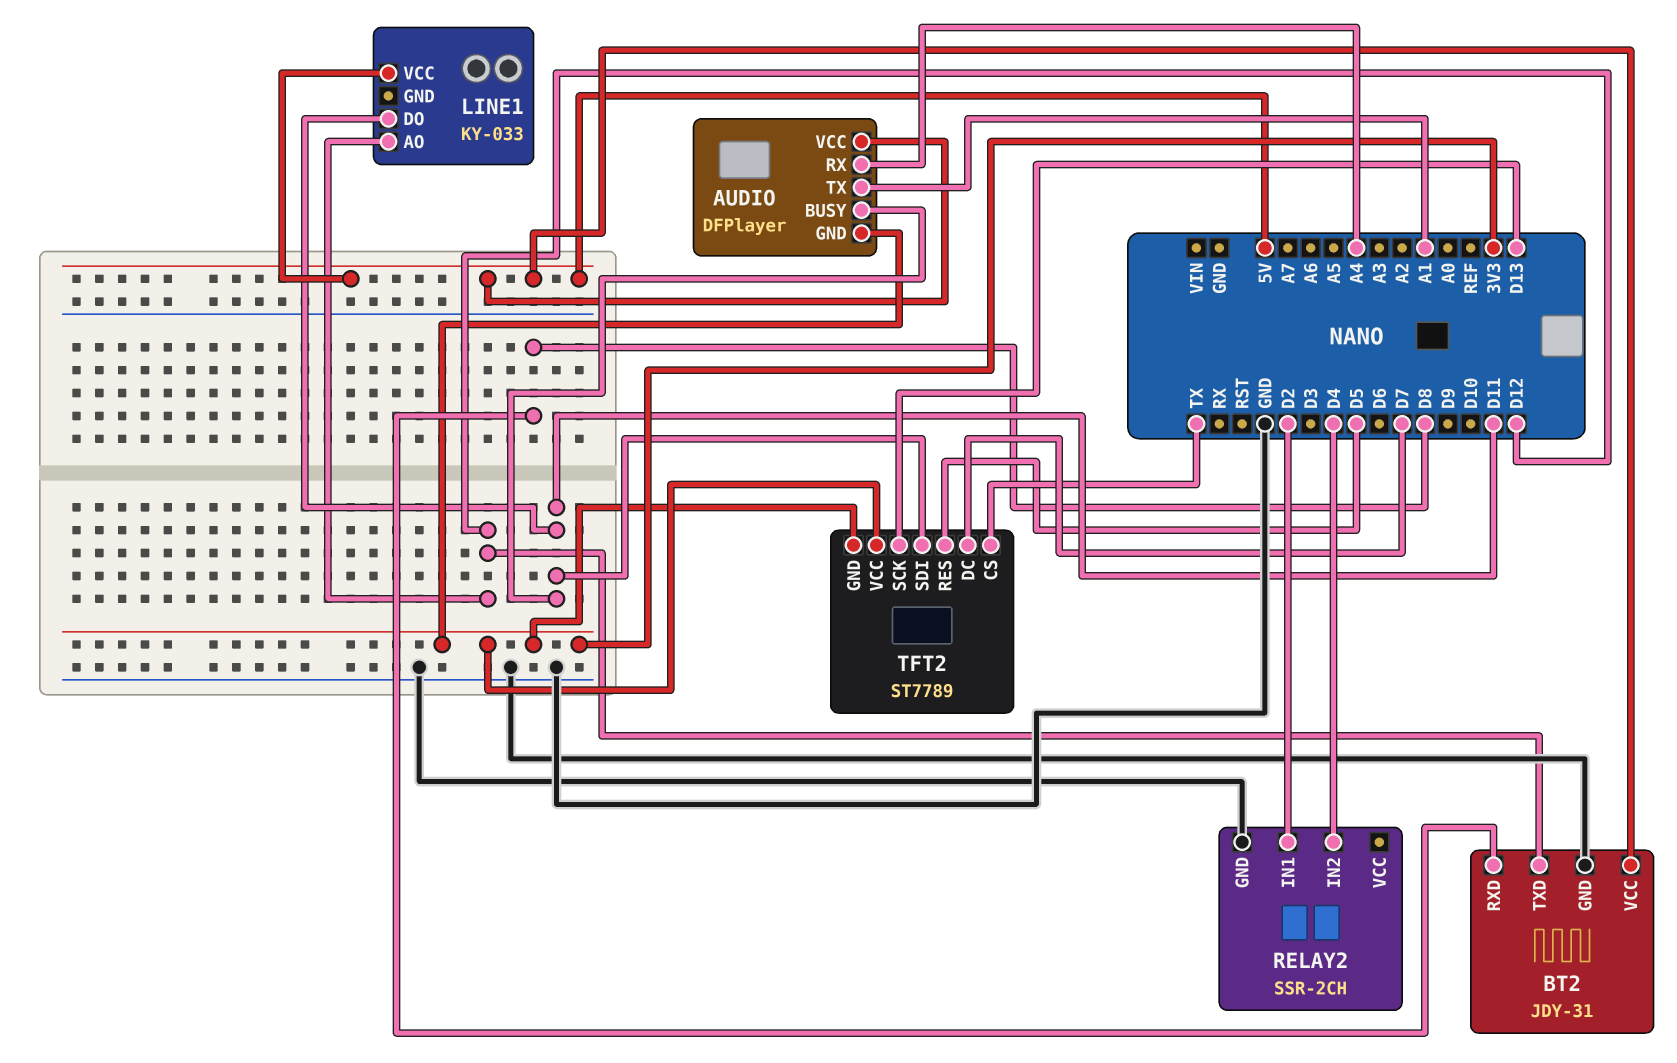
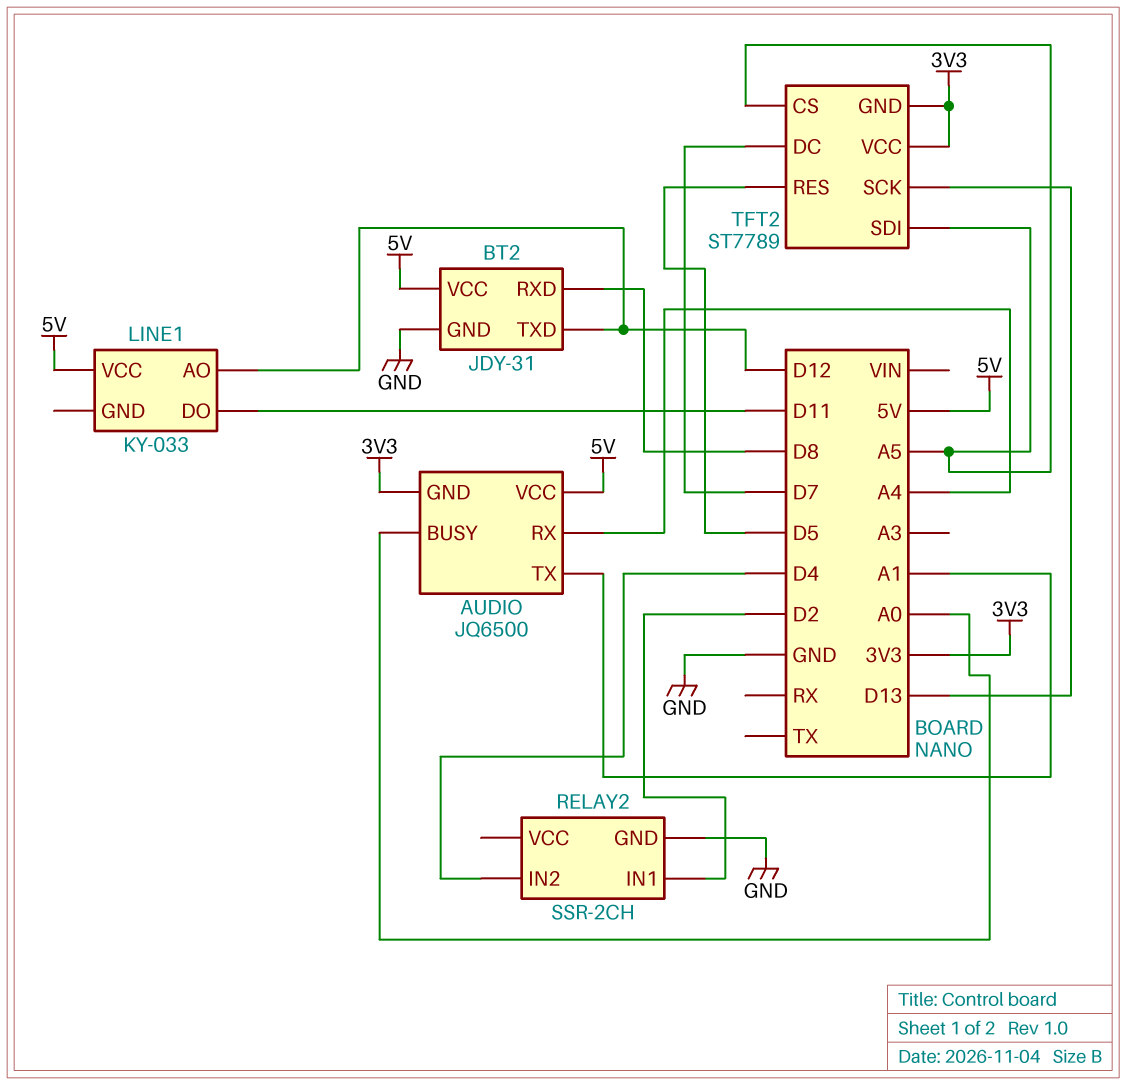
AUDIO: DFPlayer -> JQ6500
AUDIO pin BUSY: D11 -> A0
TFT2 pin CS: TX -> A5
TFT2 pin SDI: D11 -> A5

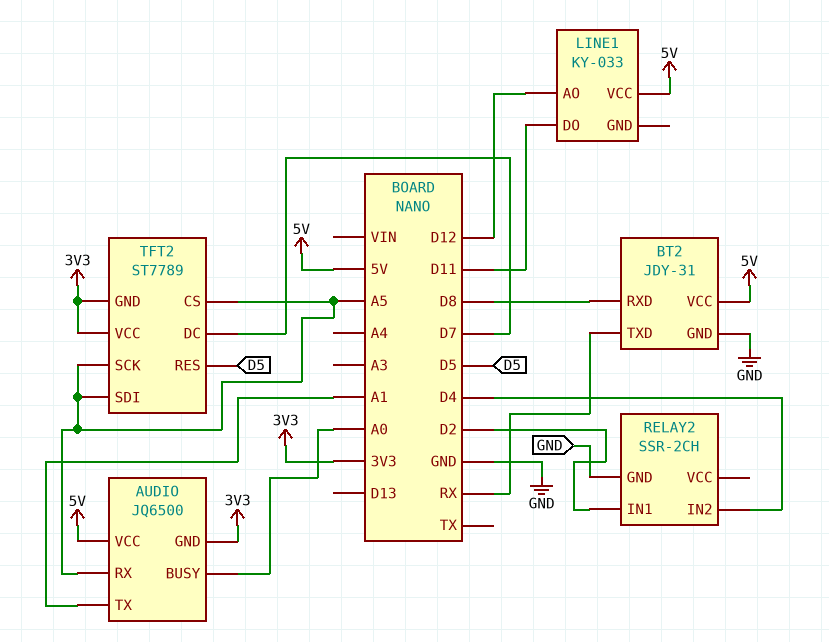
AUDIO pin RX: A4 -> A5
BT2 pin TXD: D12 -> RX
TFT2 pin SCK: D13 -> A5

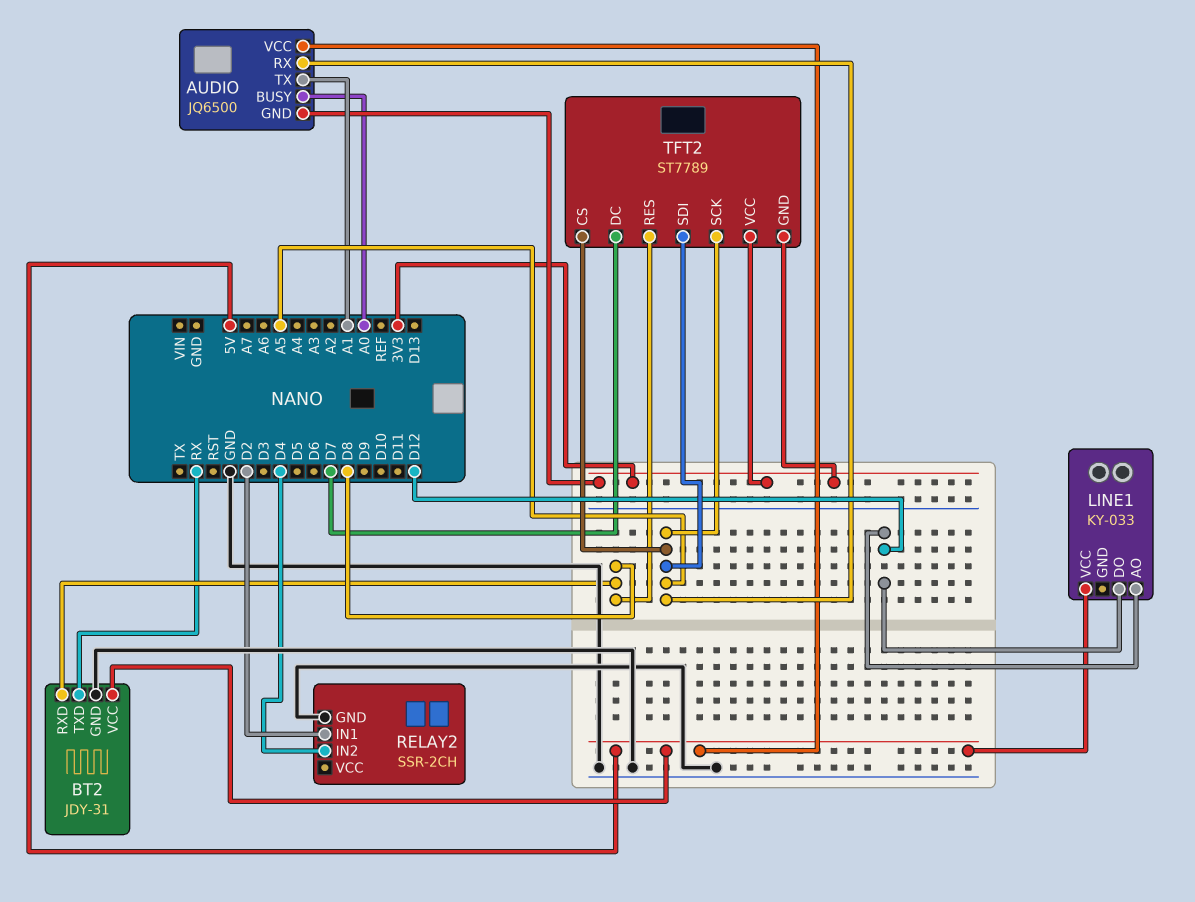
LINE1 pin DO: D11 -> D12
TFT2 pin RES: D5 -> D8

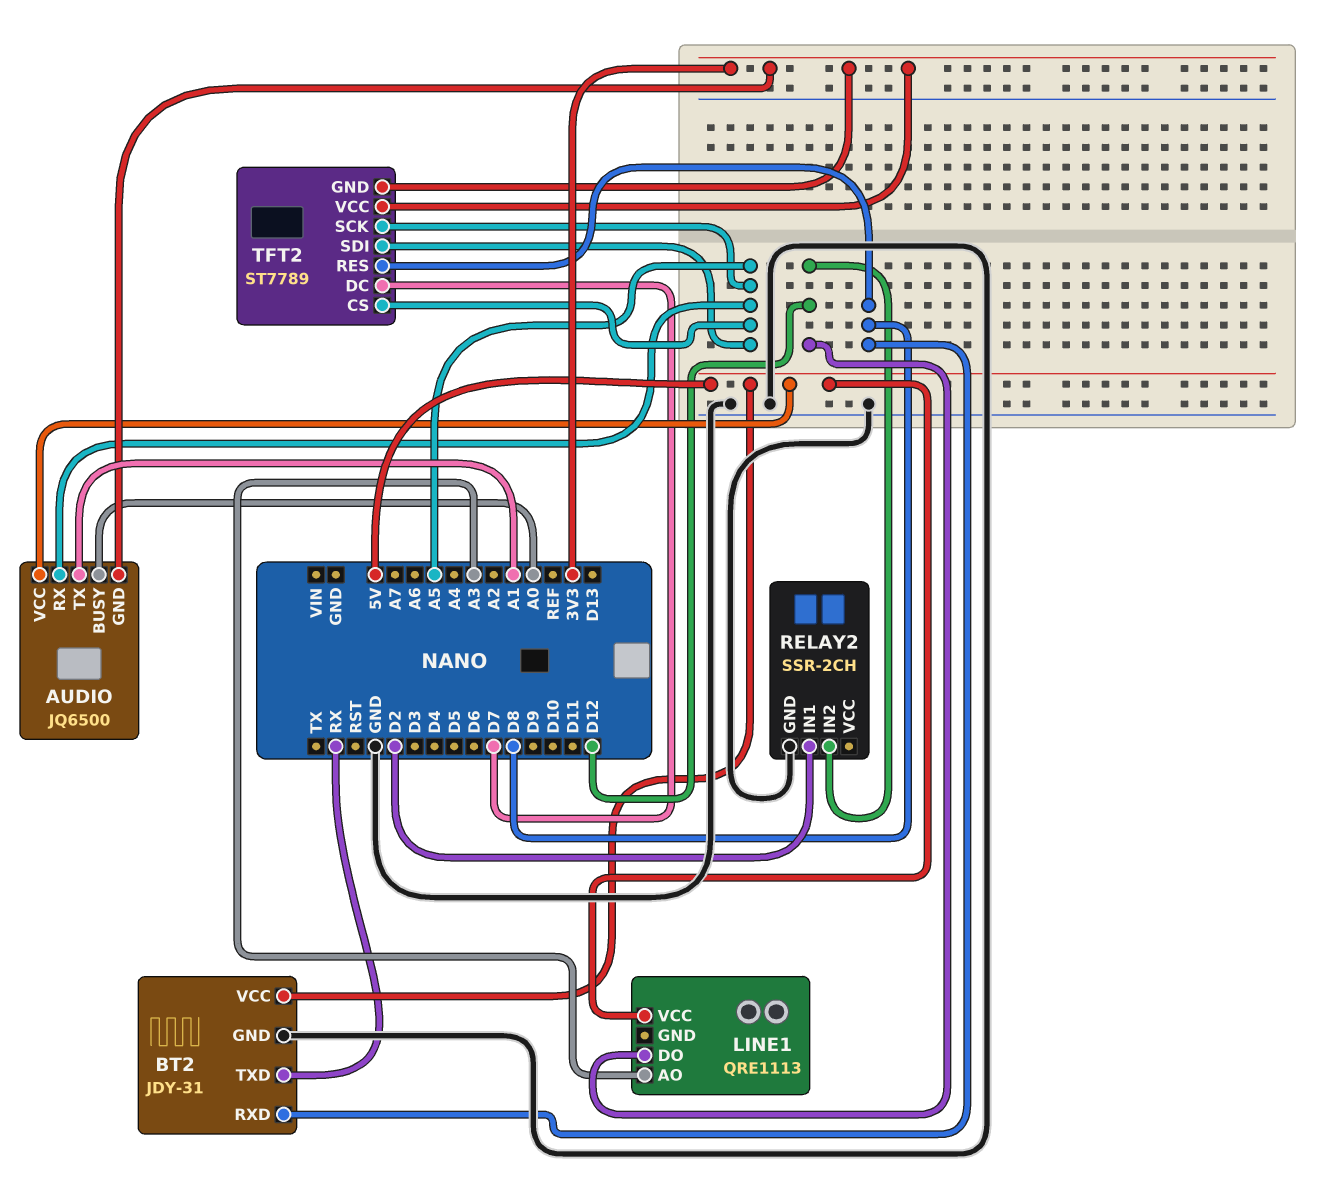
LINE1: KY-033 -> QRE1113
LINE1 pin AO: D12 -> A3
RELAY2 pin IN2: D4 -> D12

